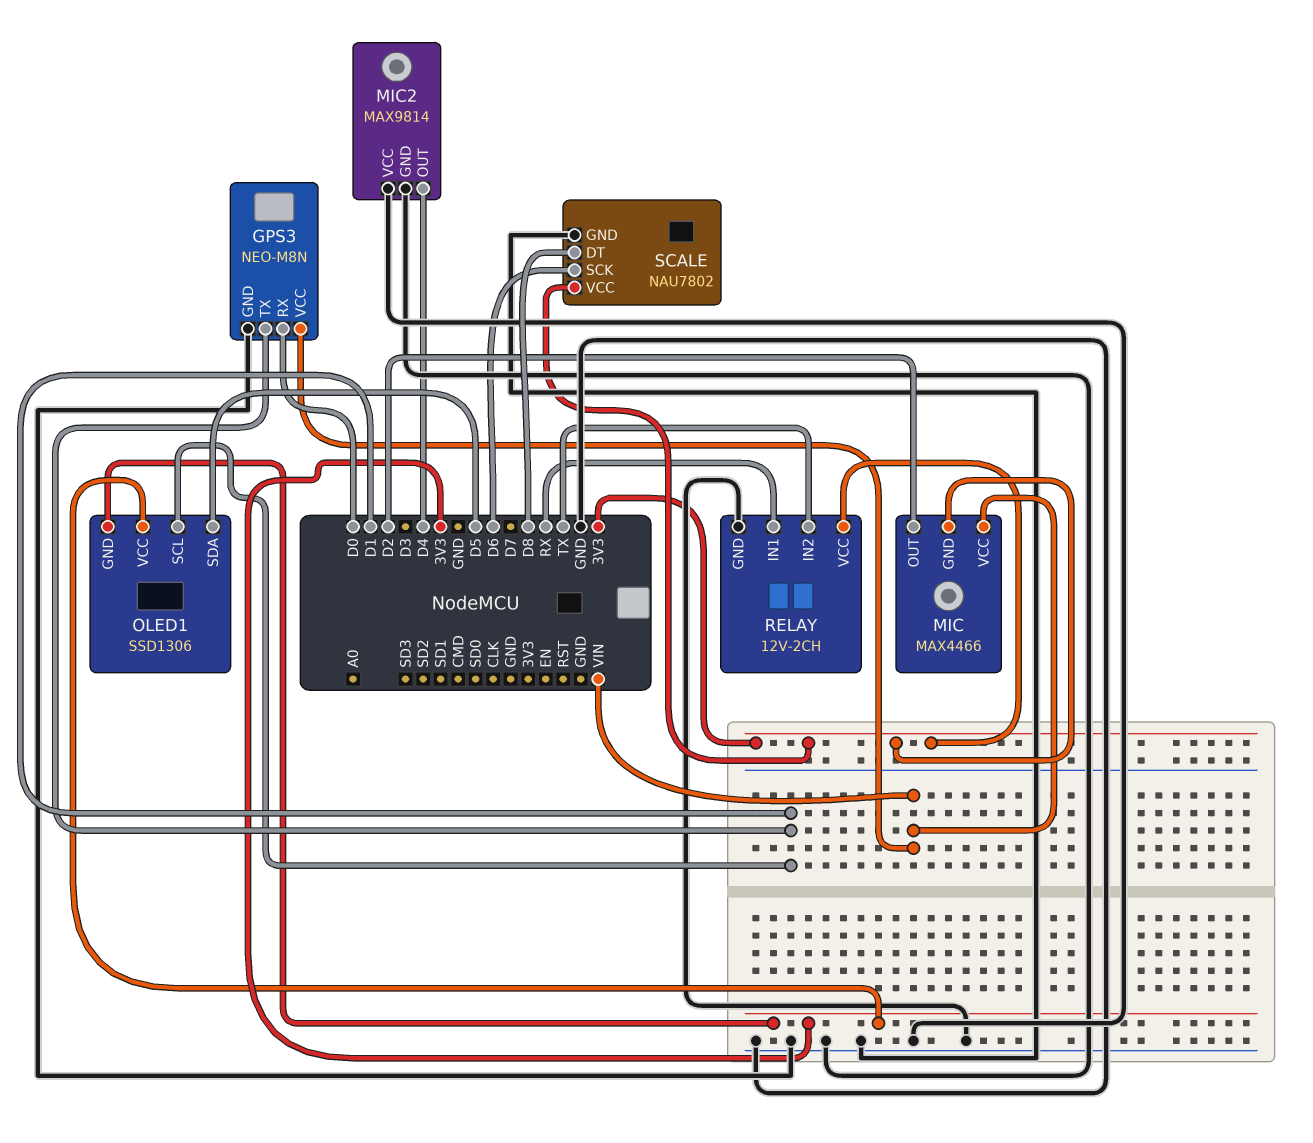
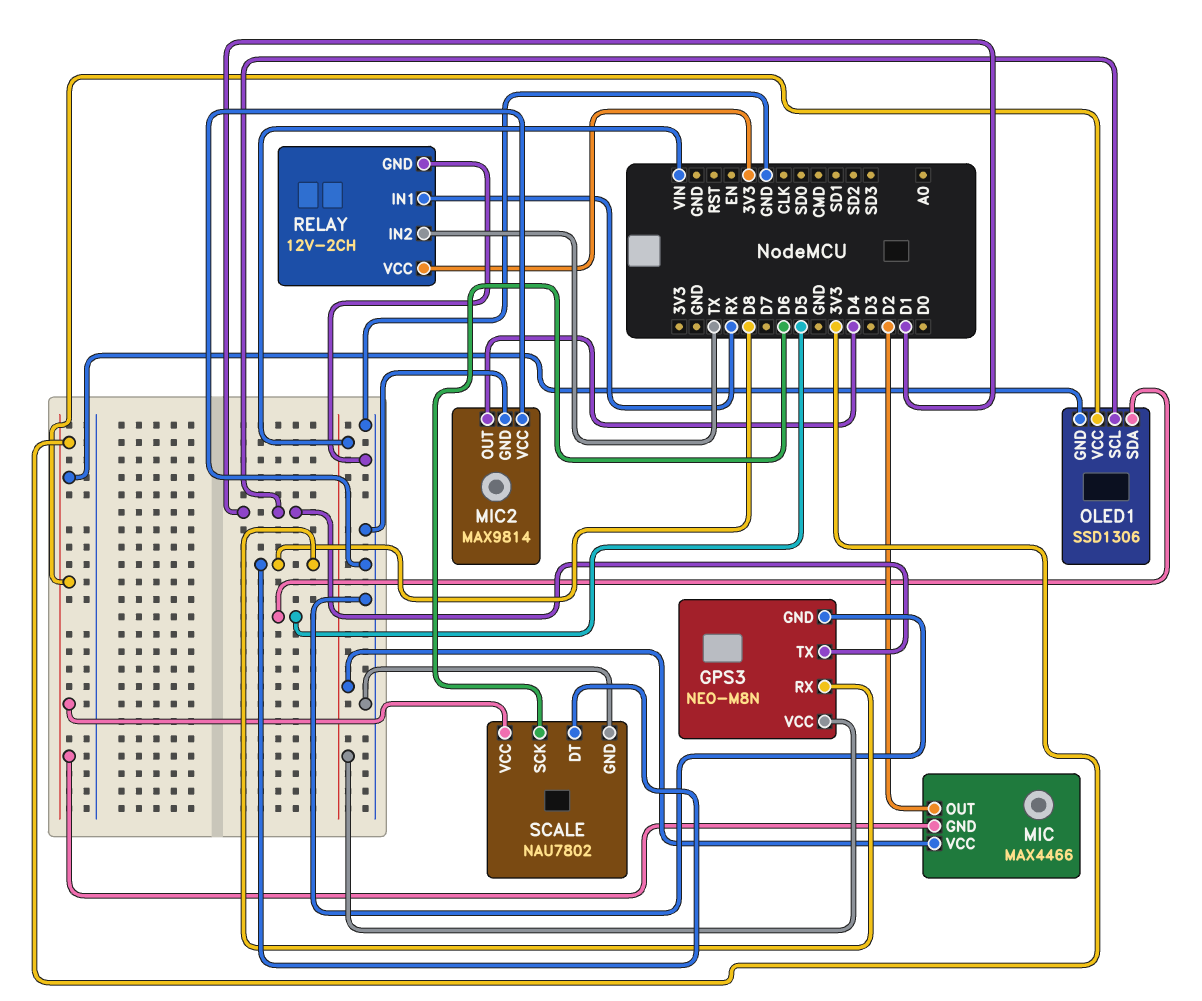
GPS3 pin RX: D0 -> D8

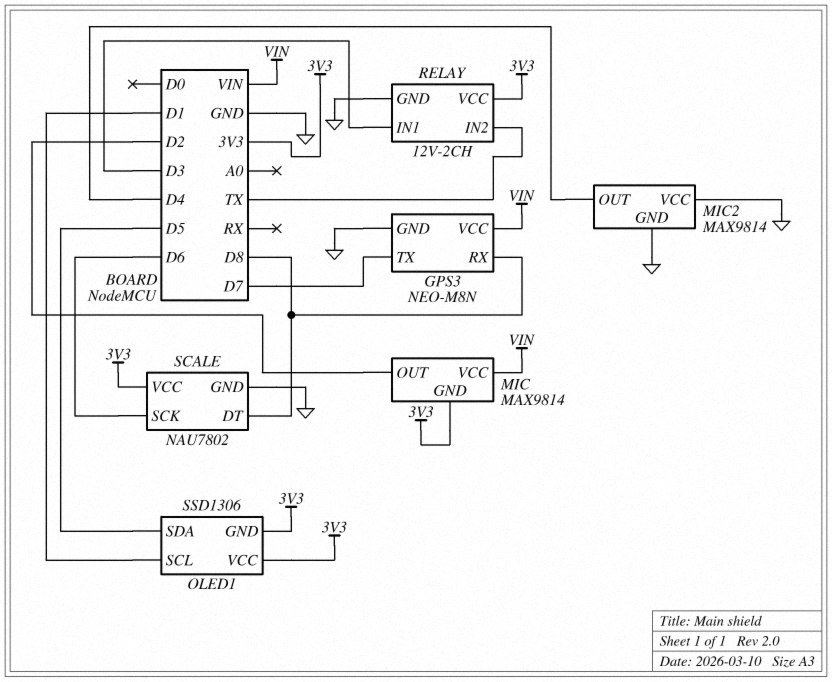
GPS3 pin TX: D1 -> D7
MIC: MAX4466 -> MAX9814
RELAY pin IN1: RX -> D3

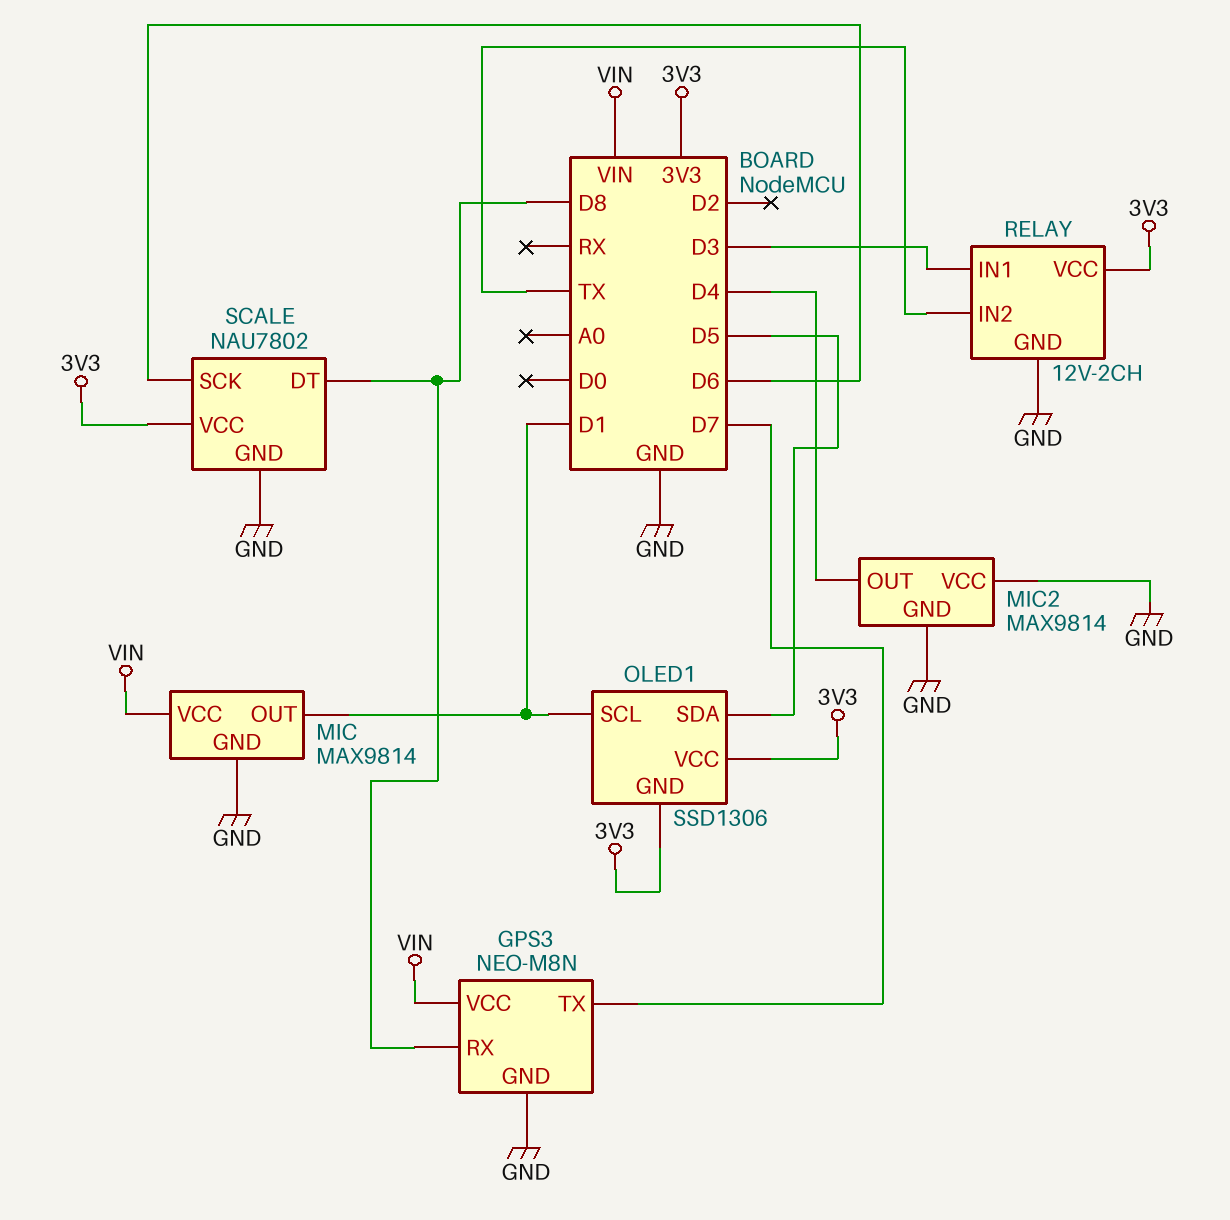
MIC pin GND: 3V3 -> GND
MIC pin OUT: D2 -> D1

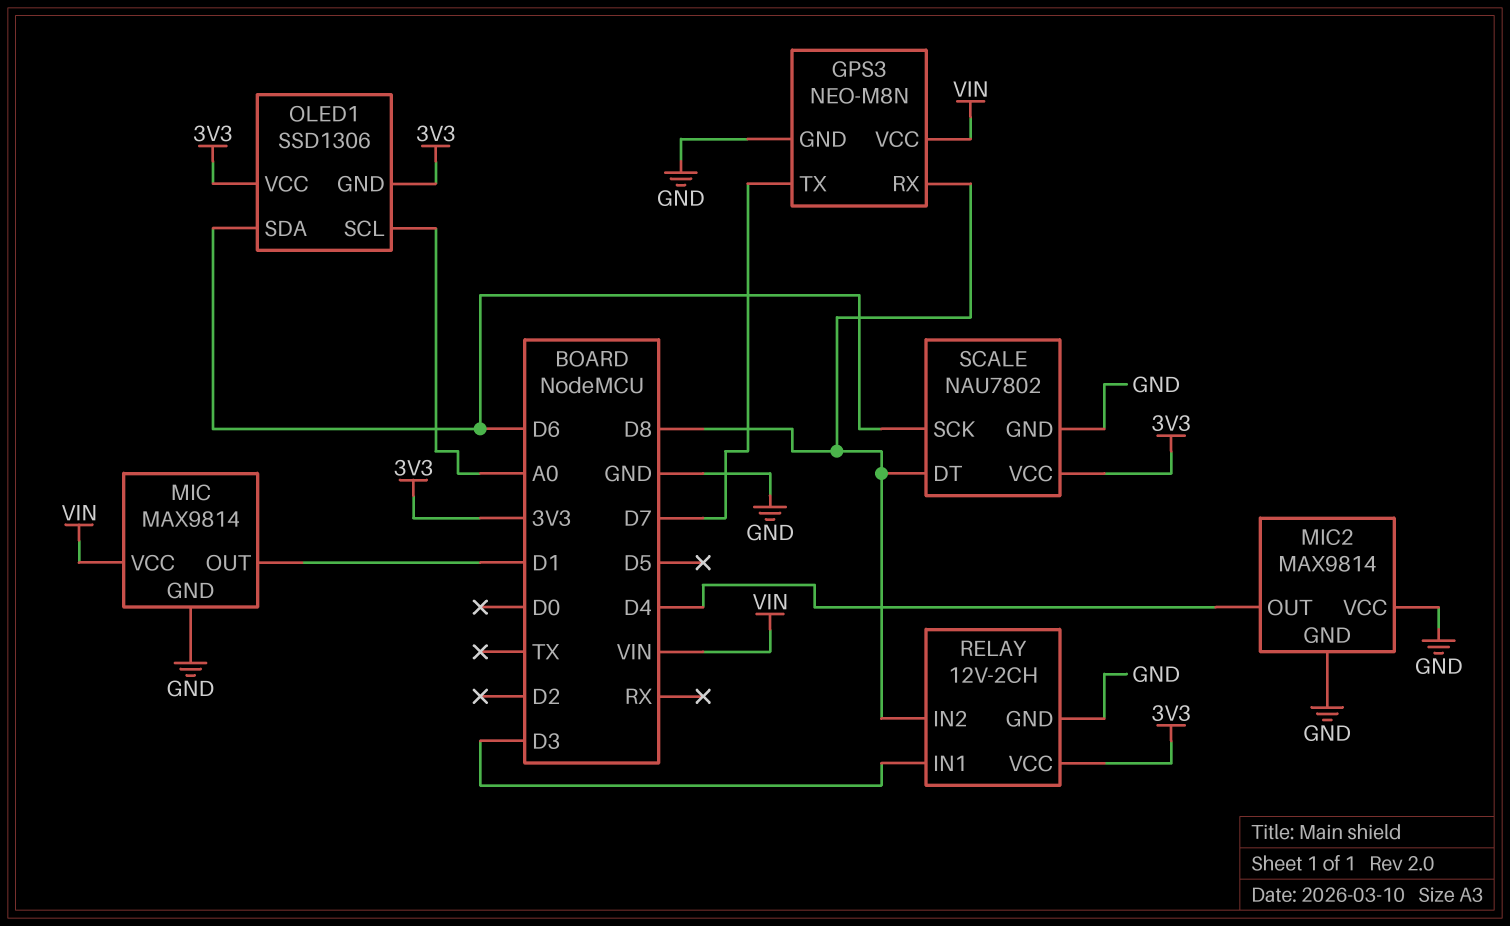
OLED1 pin SCL: D1 -> A0
OLED1 pin SDA: D5 -> D6
RELAY pin IN2: TX -> D8

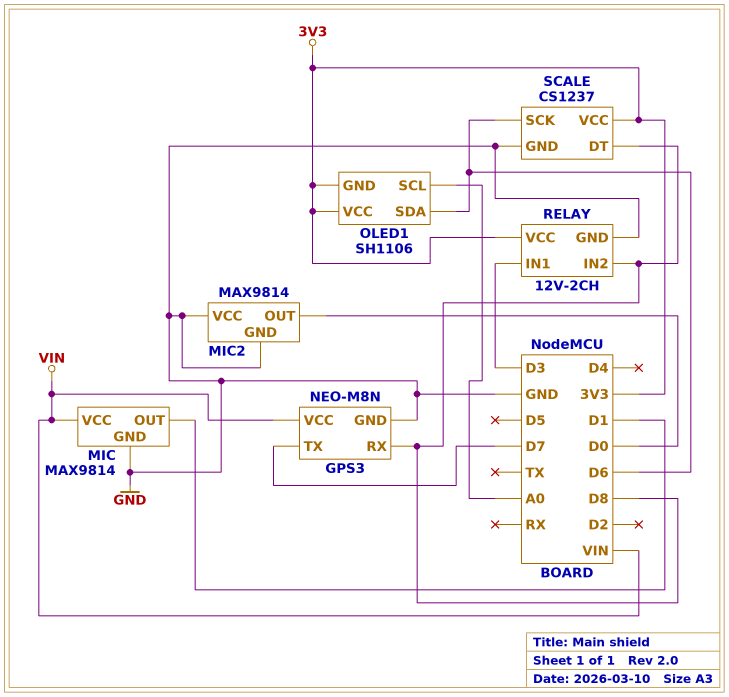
MIC2 pin OUT: D4 -> D0
OLED1: SSD1306 -> SH1106
SCALE: NAU7802 -> CS1237

